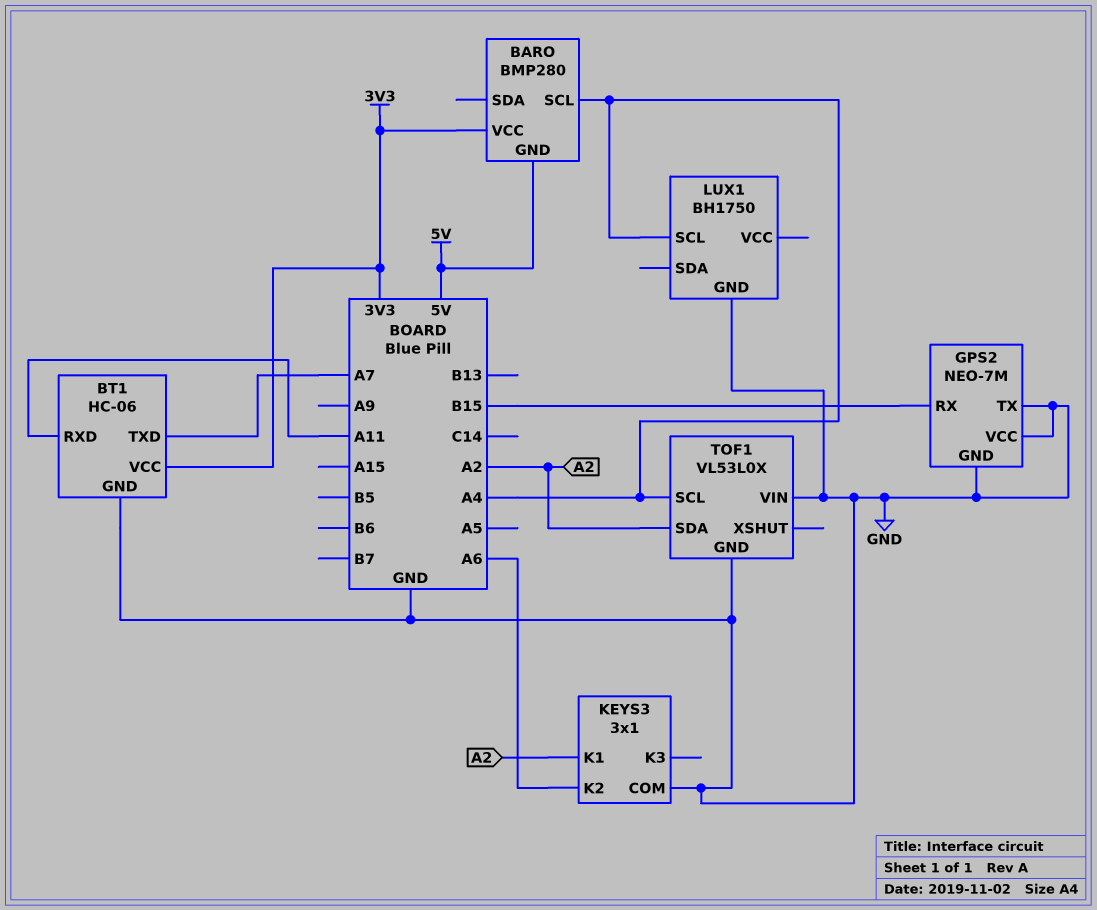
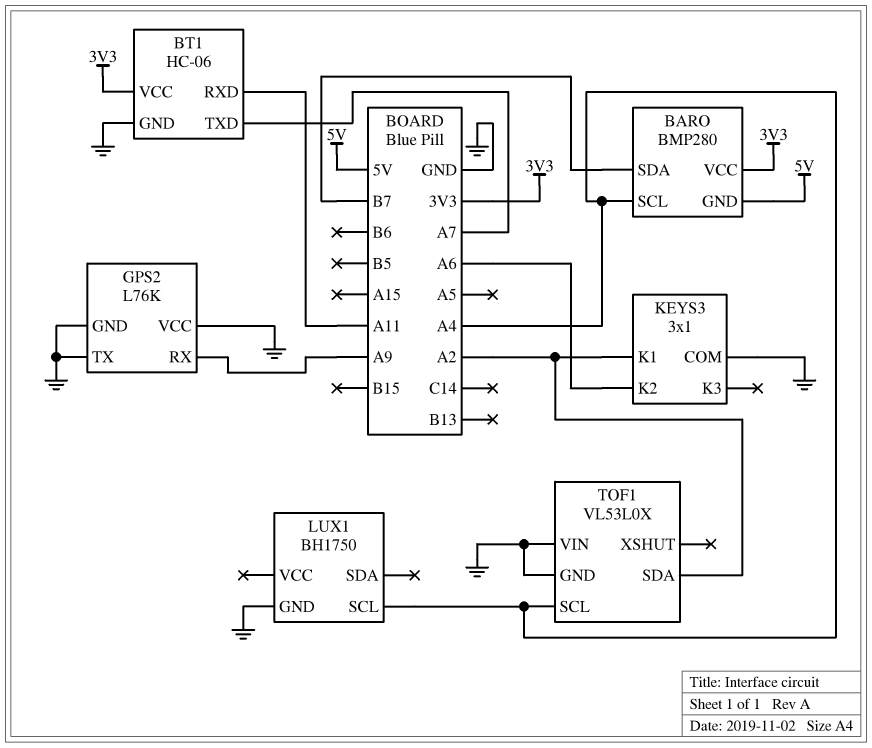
BARO pin SDA: none -> B7
GPS2: NEO-7M -> L76K
GPS2 pin RX: B15 -> A9

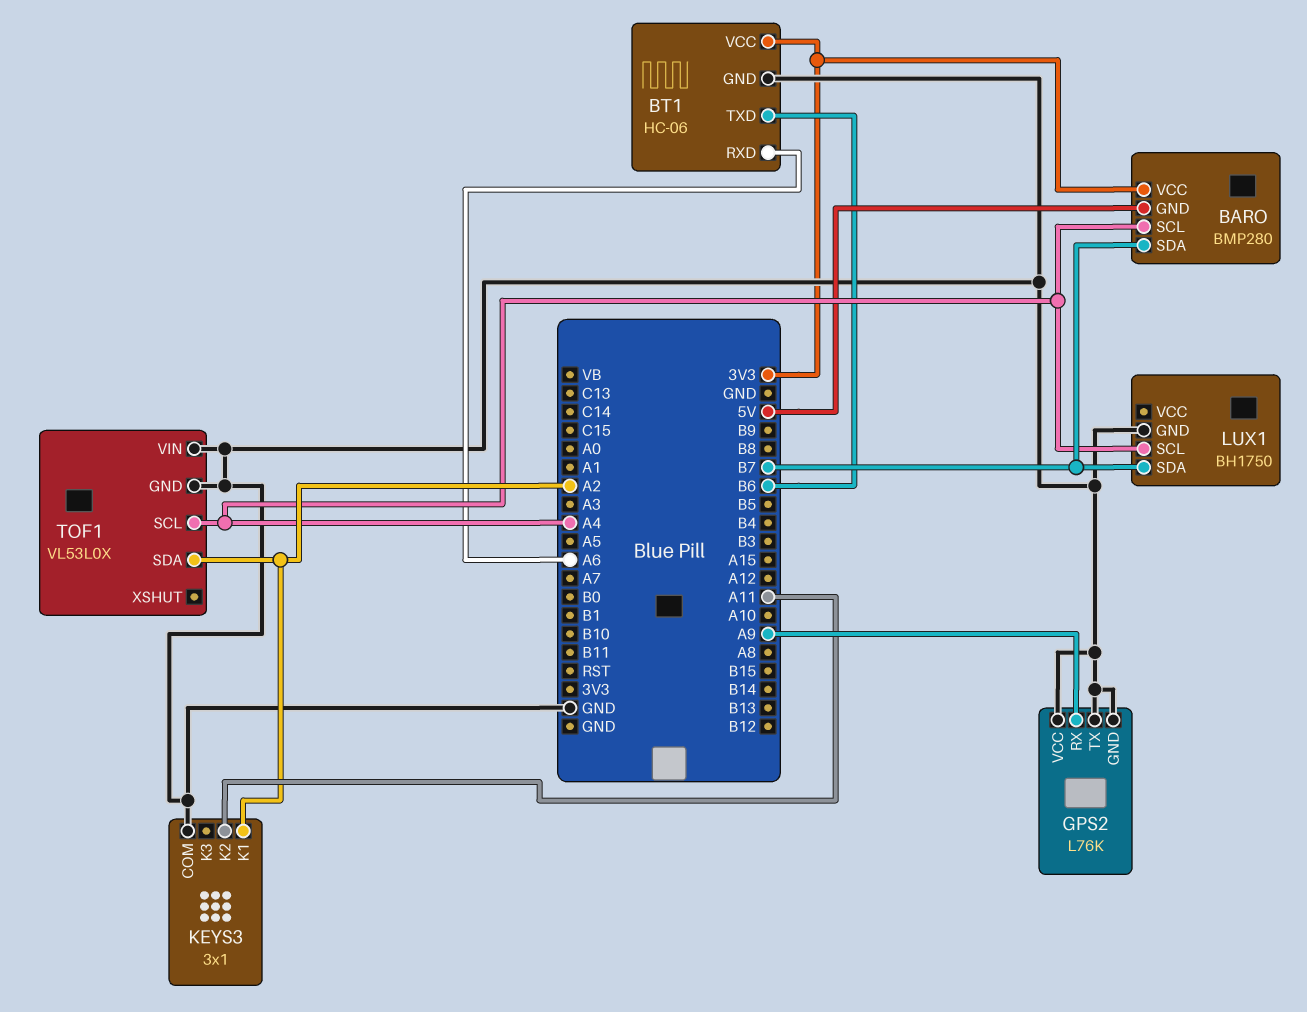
BT1 pin RXD: A11 -> A6
BT1 pin TXD: A7 -> B6
KEYS3 pin K2: A6 -> A11
LUX1 pin SDA: none -> B7

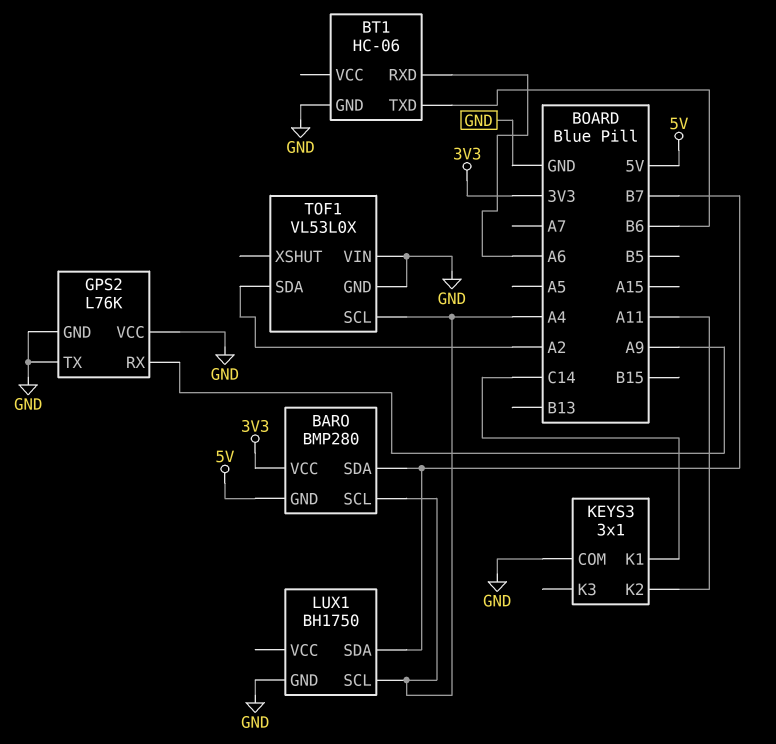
BT1 pin VCC: 3V3 -> none
KEYS3 pin K1: A2 -> C14

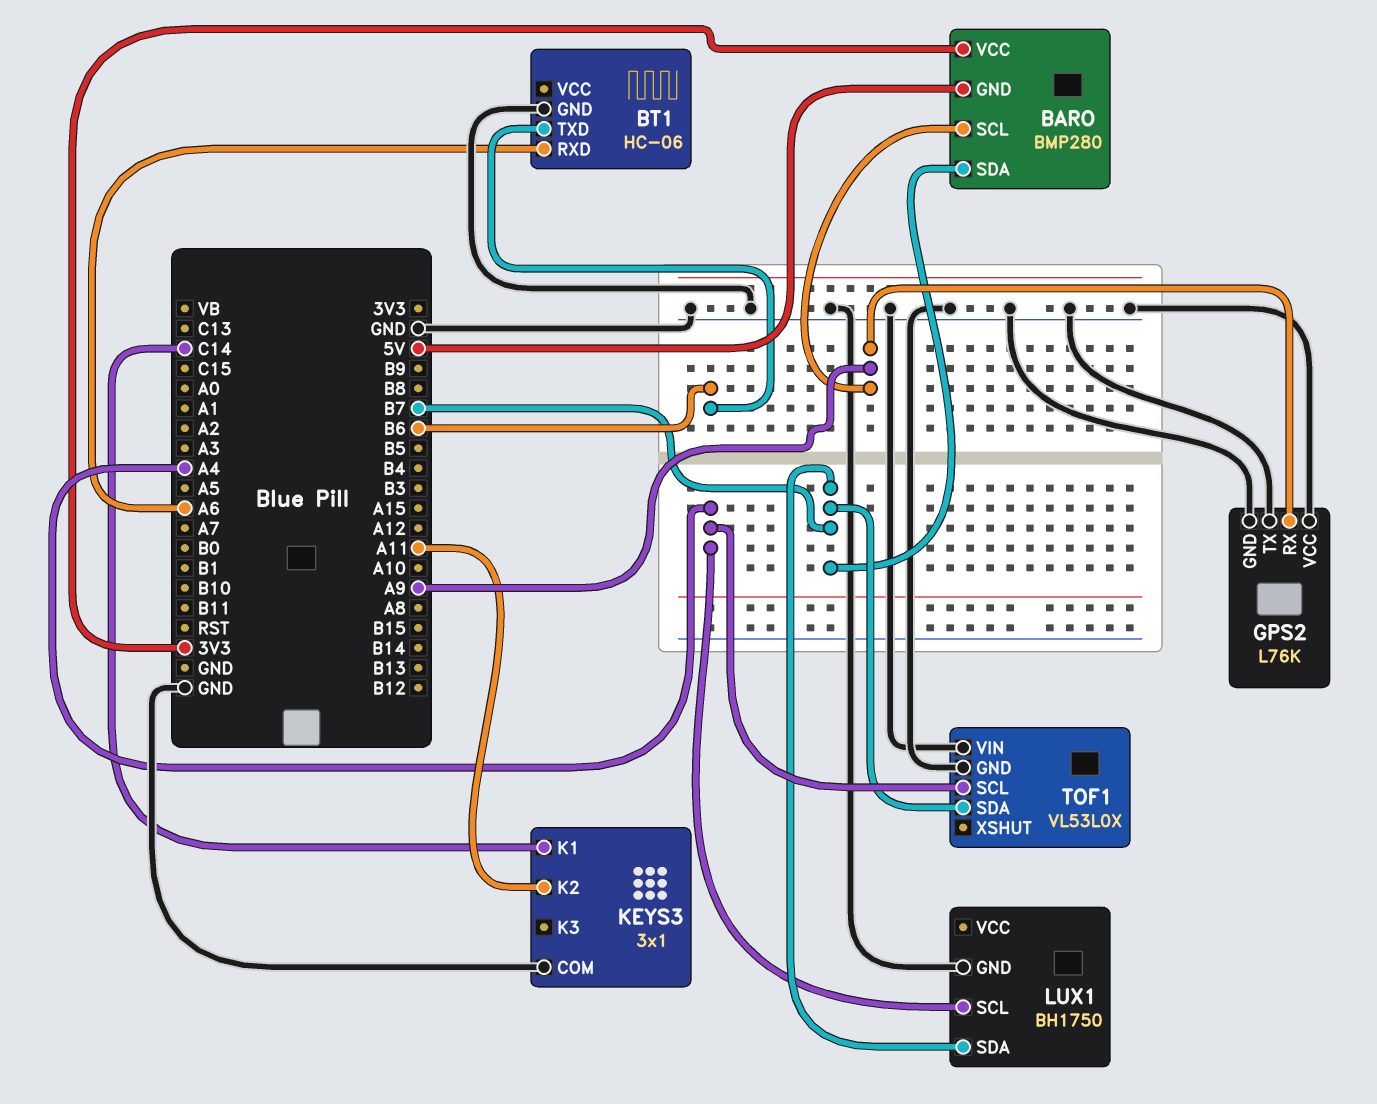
BARO pin SCL: A4 -> A9
TOF1 pin SDA: A2 -> B7

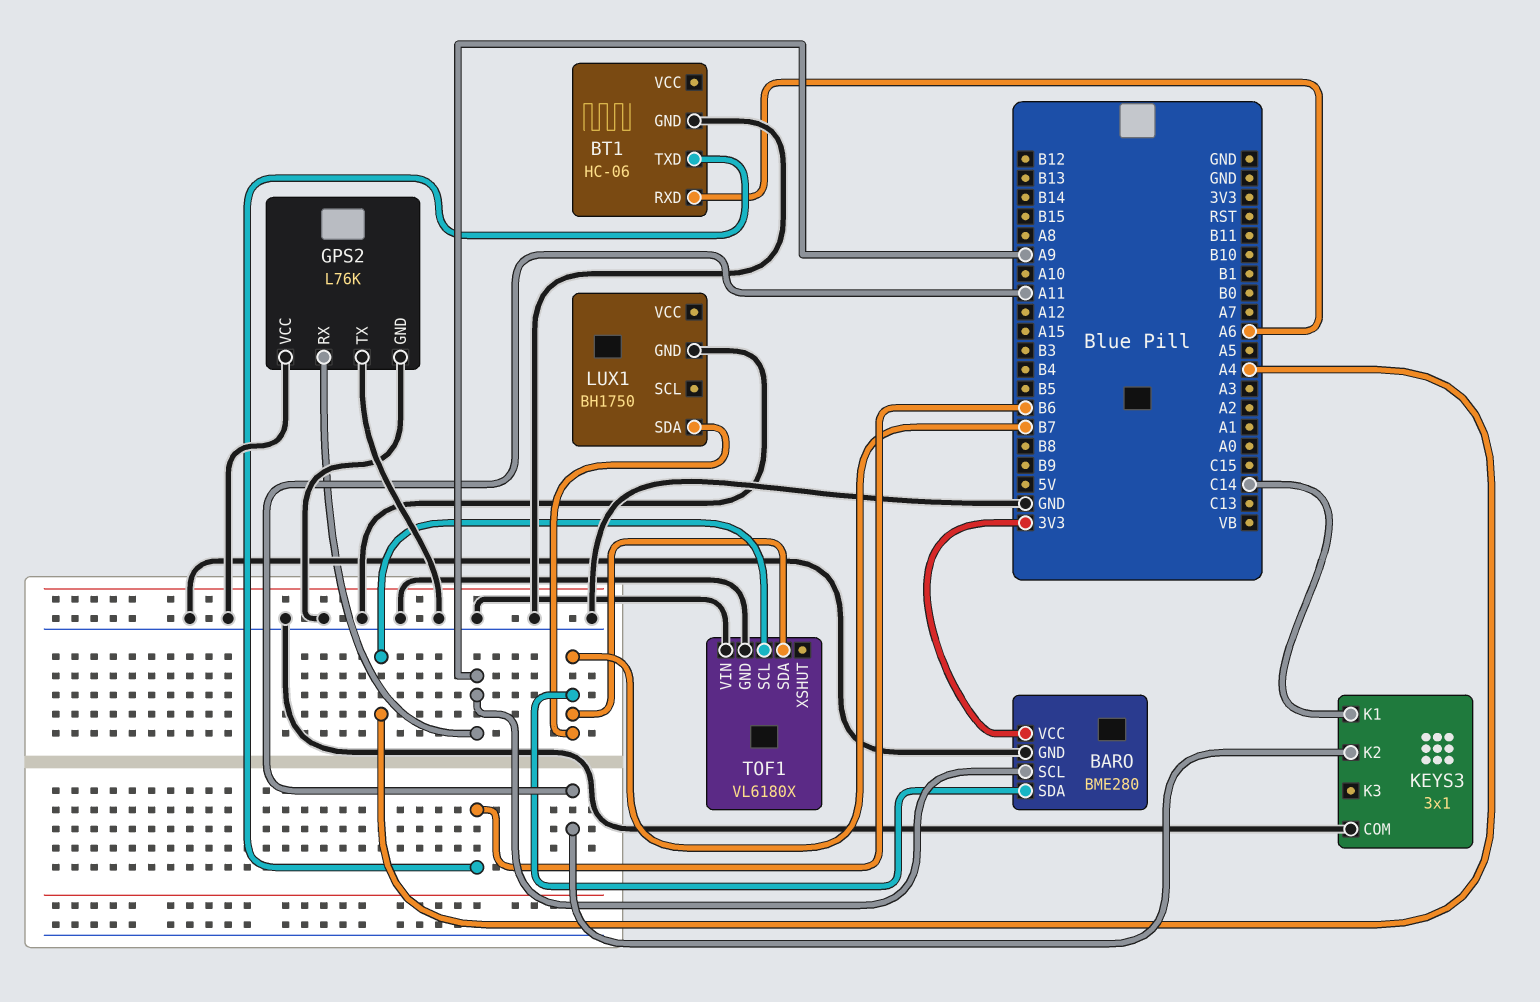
BARO: BMP280 -> BME280
BARO pin GND: 5V -> GND
LUX1 pin SCL: A4 -> none
TOF1: VL53L0X -> VL6180X

